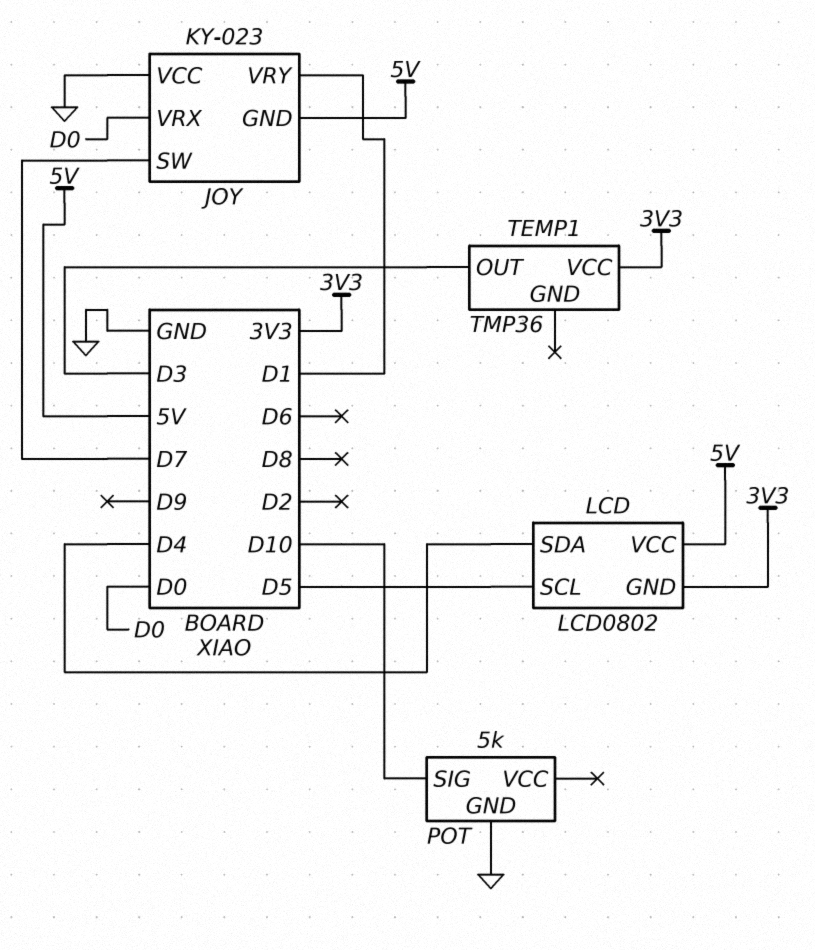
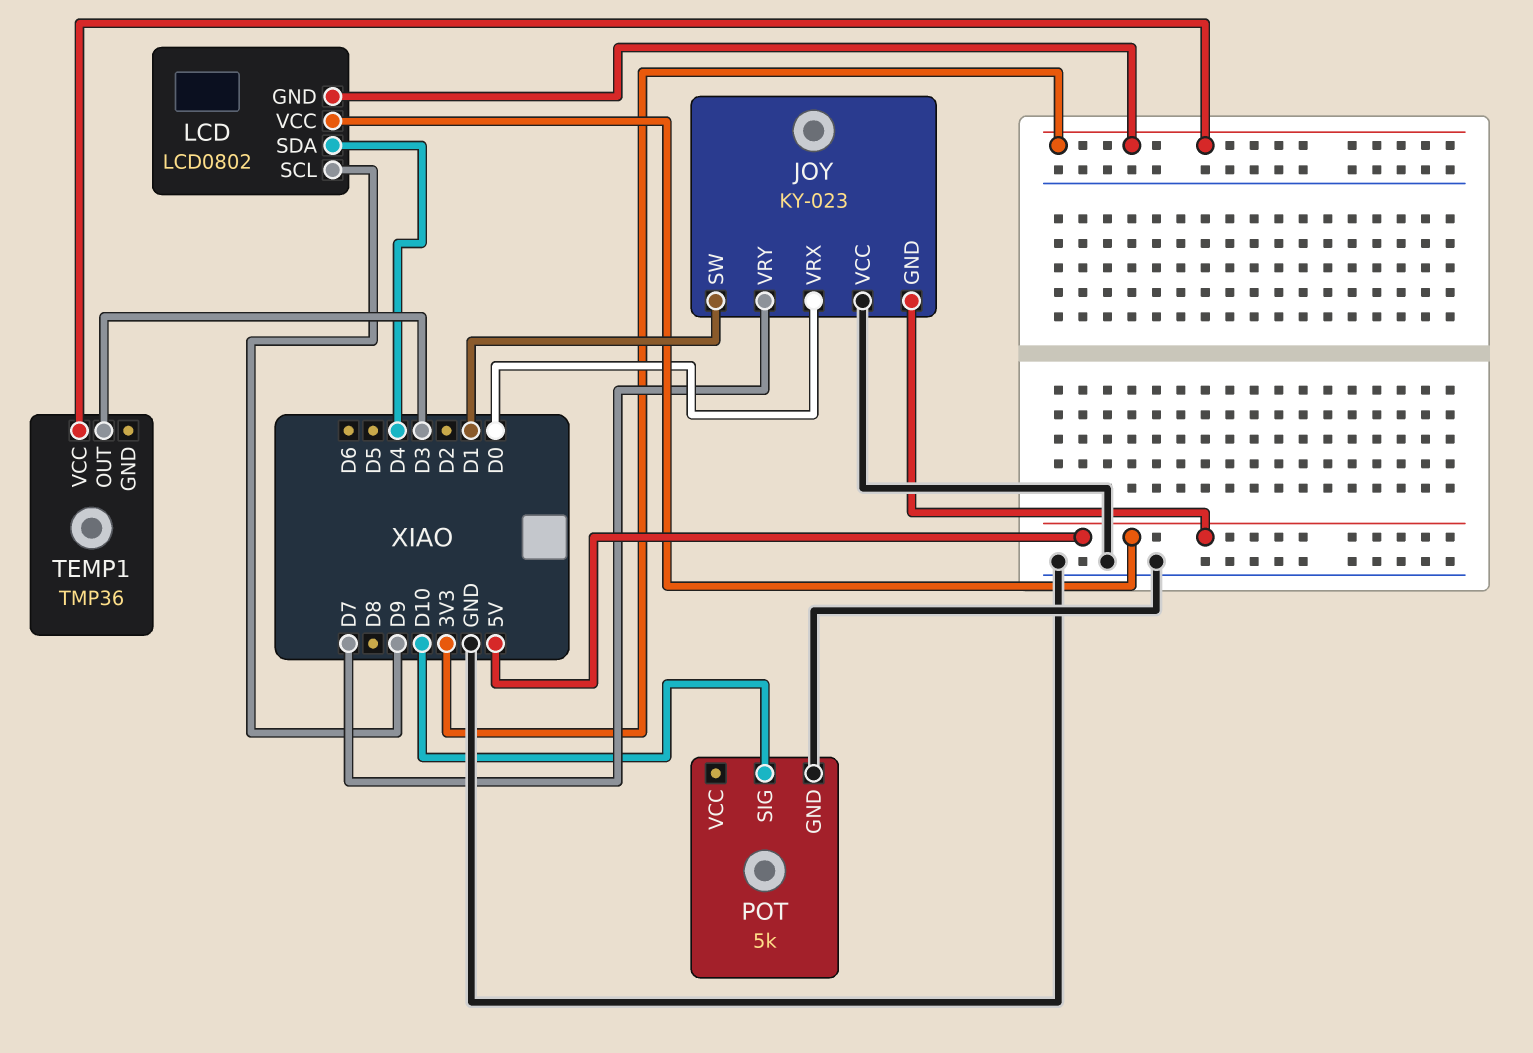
JOY pin SW: D7 -> D1
JOY pin VRY: D1 -> D7
LCD pin SCL: D5 -> D9

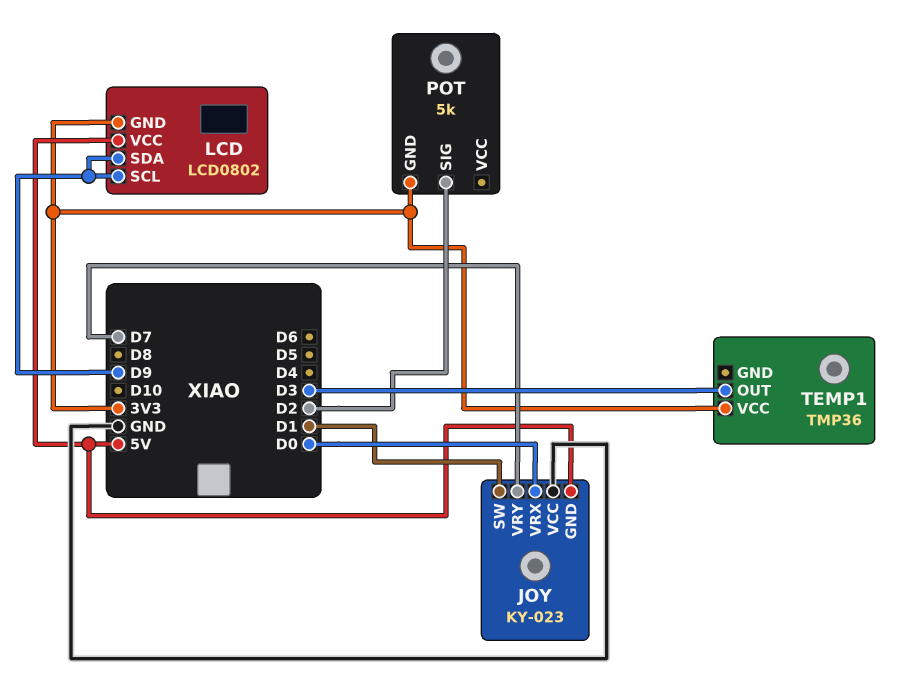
LCD pin SDA: D4 -> D9
POT pin GND: GND -> 3V3
POT pin SIG: D10 -> D2

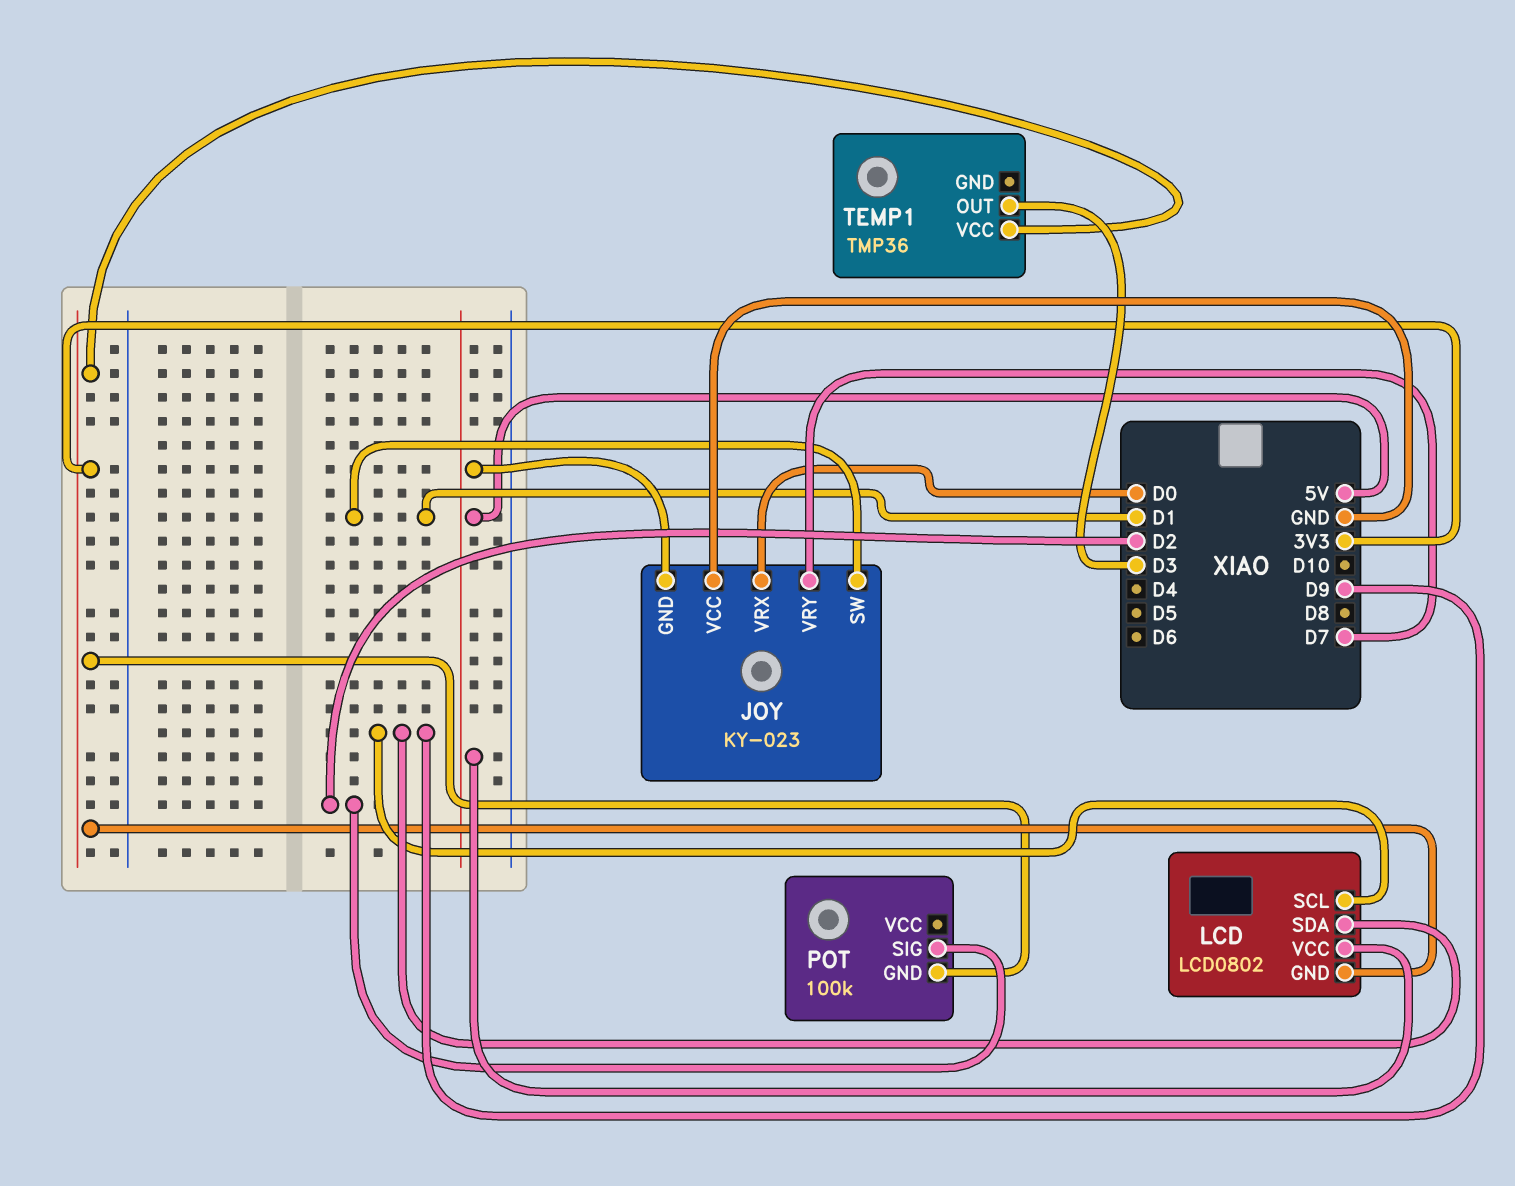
POT: 5k -> 100k

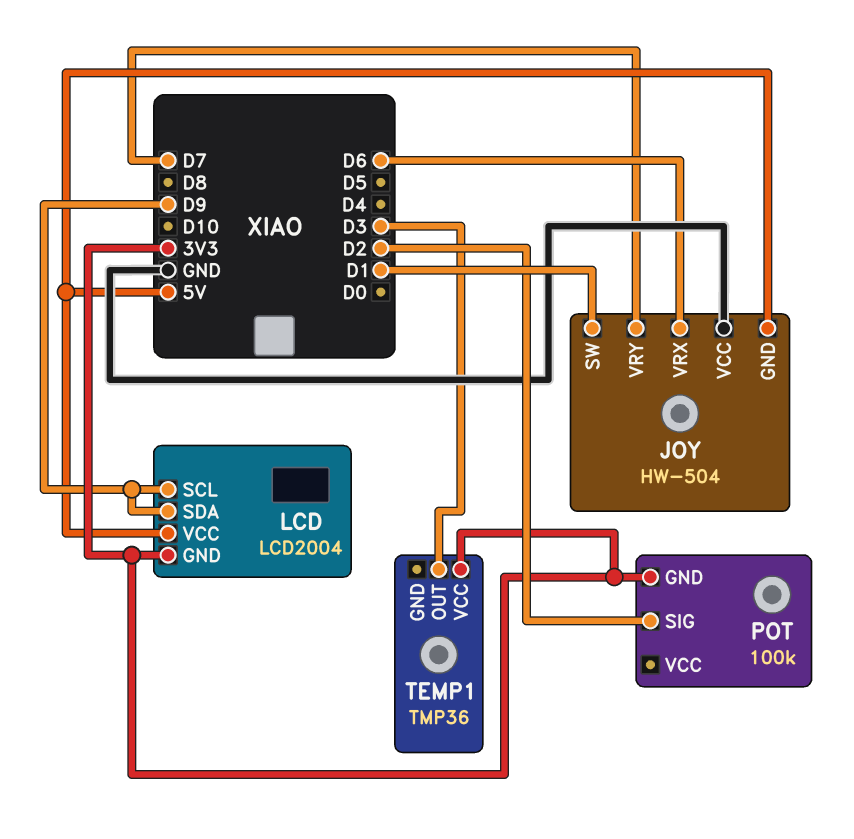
JOY: KY-023 -> HW-504
JOY pin VRX: D0 -> D6
LCD: LCD0802 -> LCD2004

